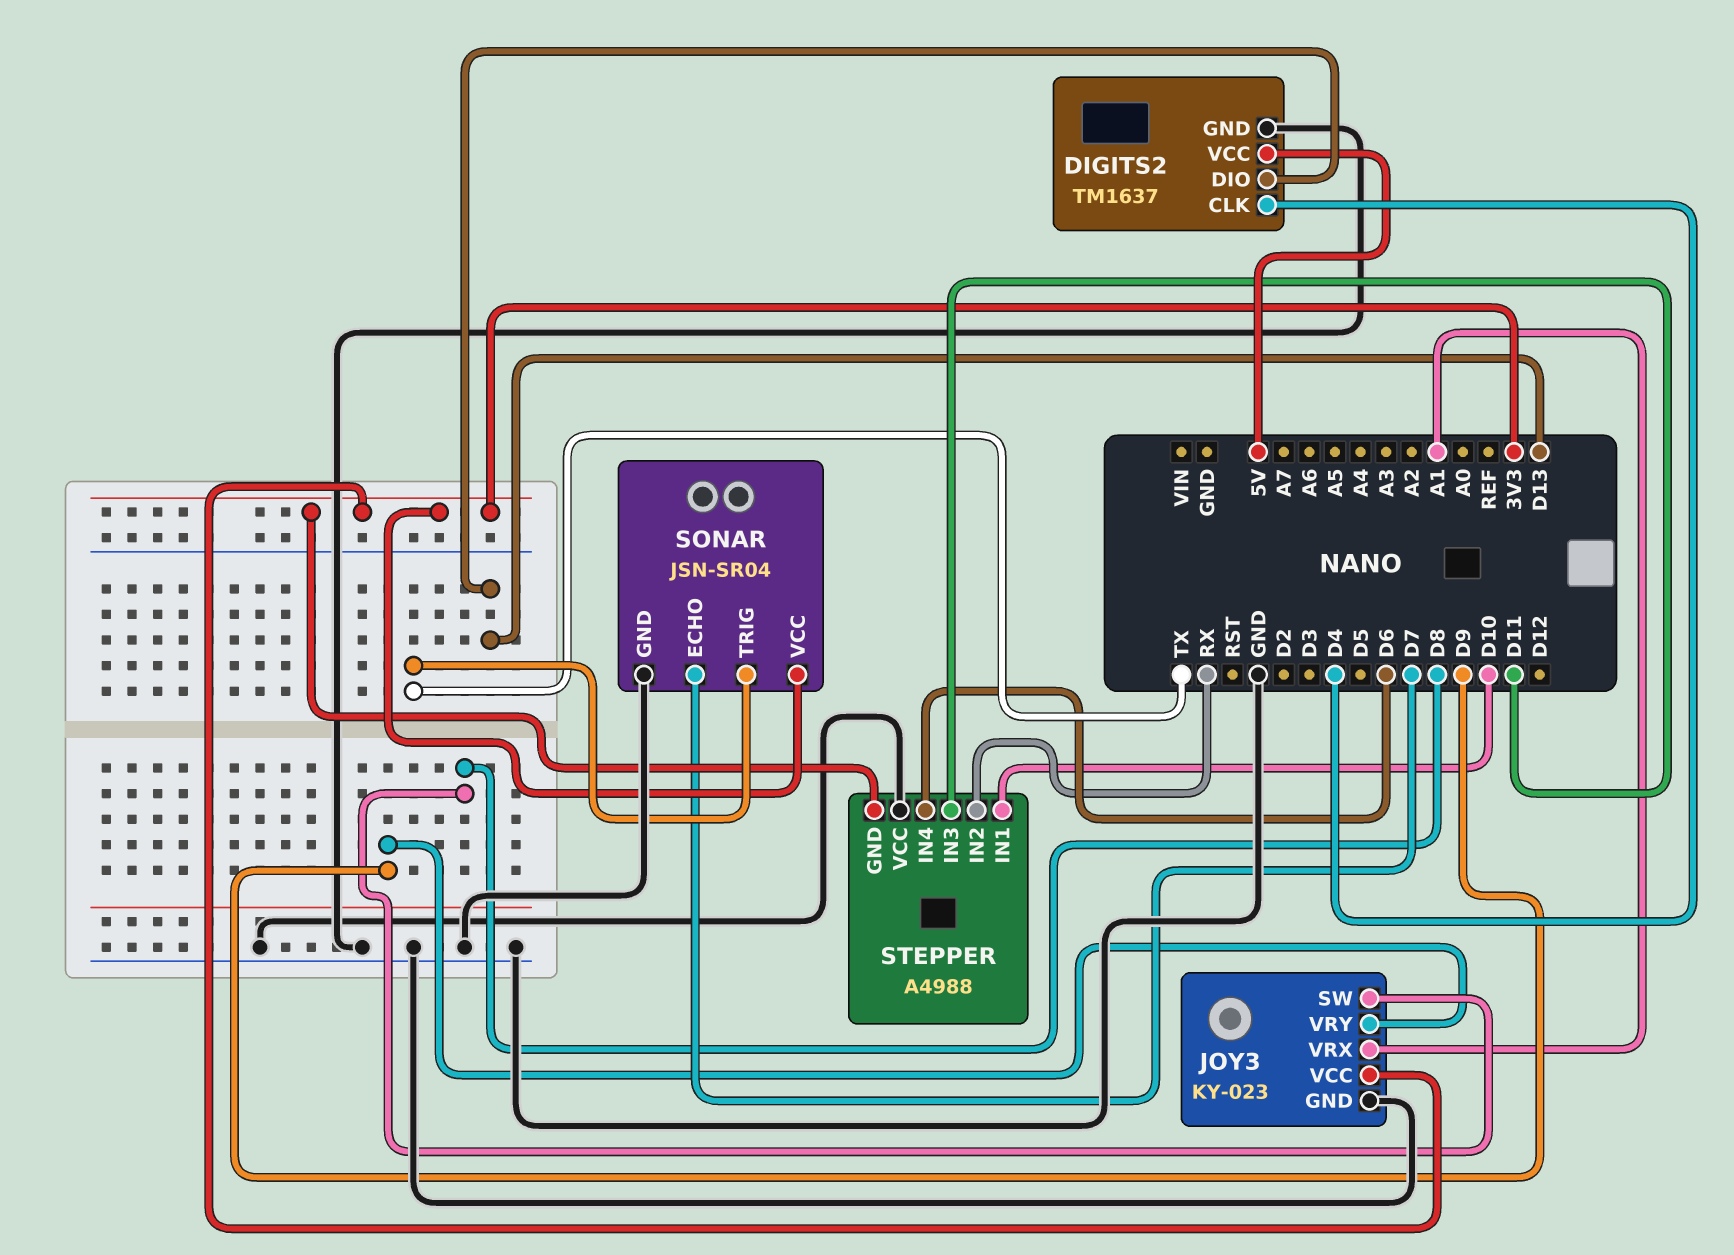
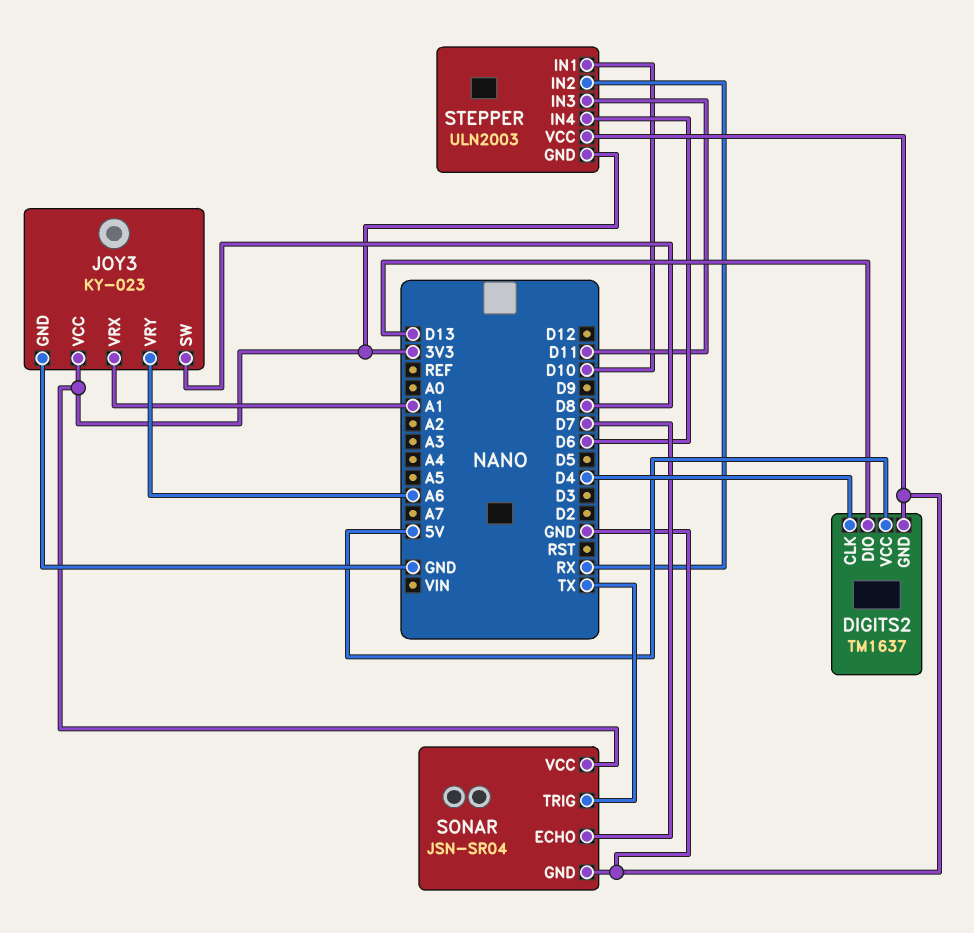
JOY3 pin VRY: D9 -> A6
STEPPER: A4988 -> ULN2003

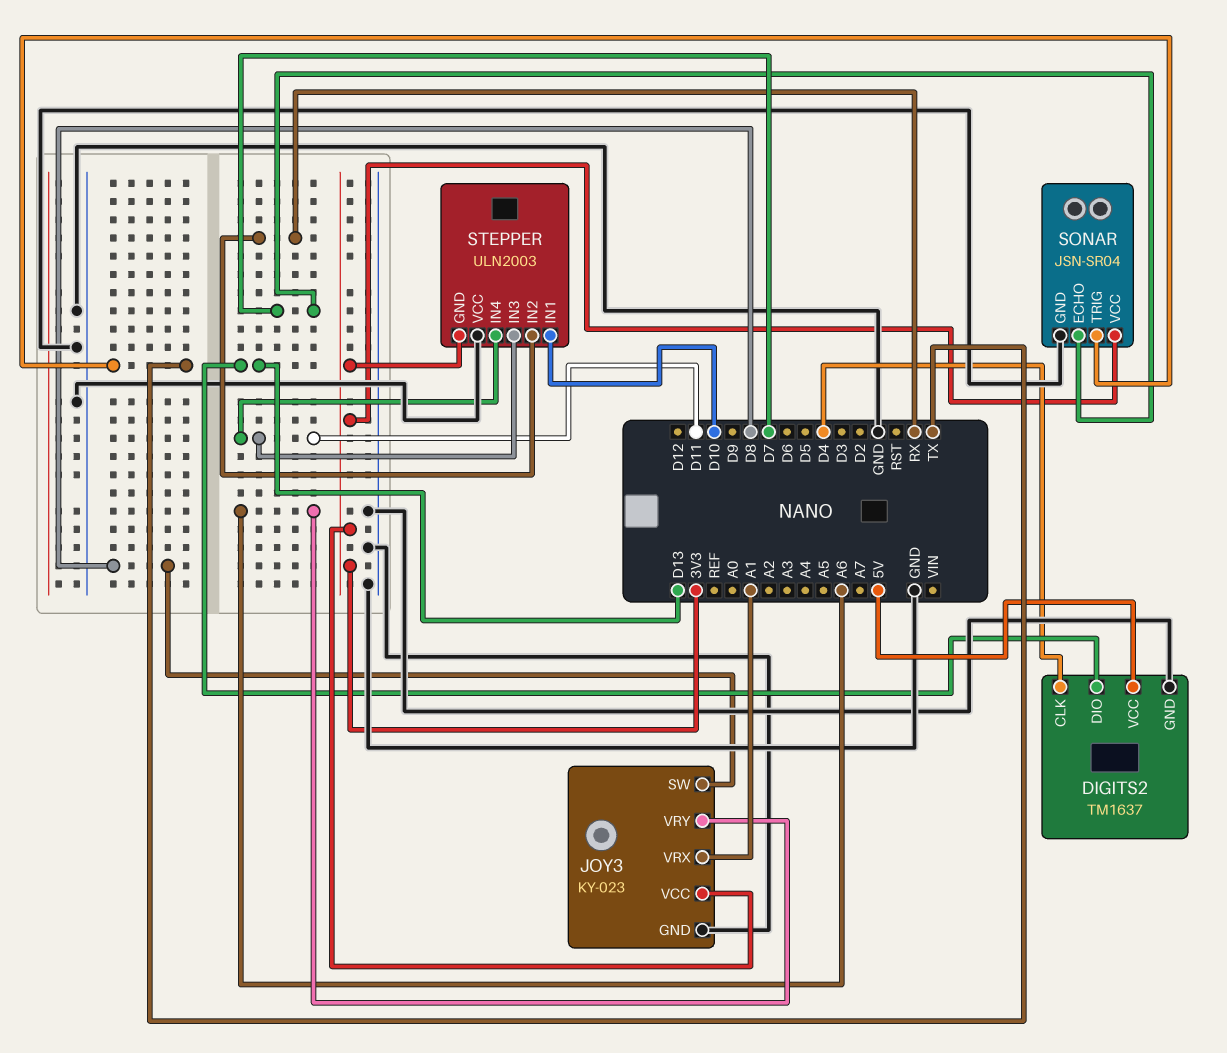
STEPPER pin IN4: D6 -> D11

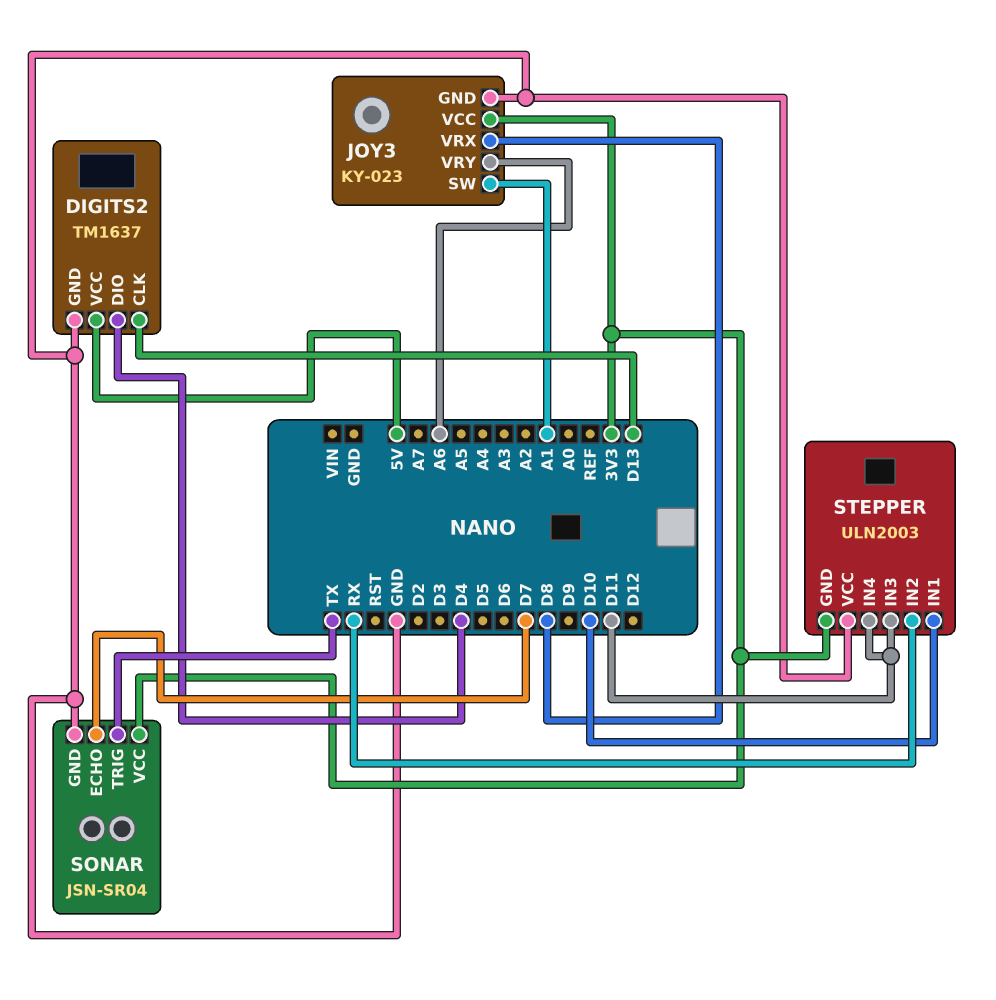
DIGITS2 pin CLK: D4 -> D13
DIGITS2 pin DIO: D13 -> D4
JOY3 pin SW: D8 -> A1
JOY3 pin VRX: A1 -> D8

